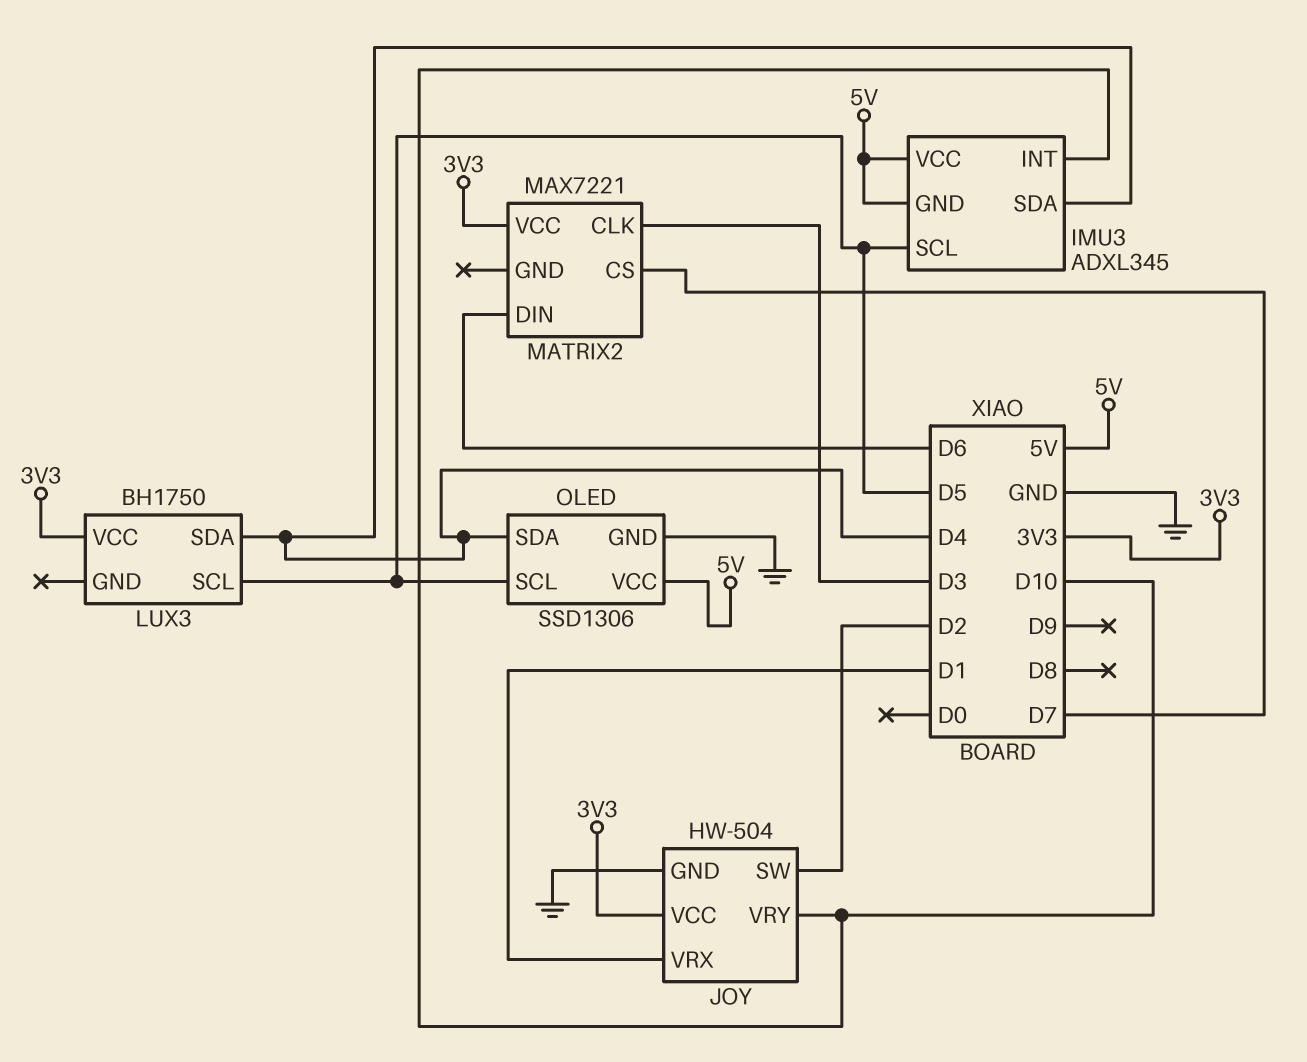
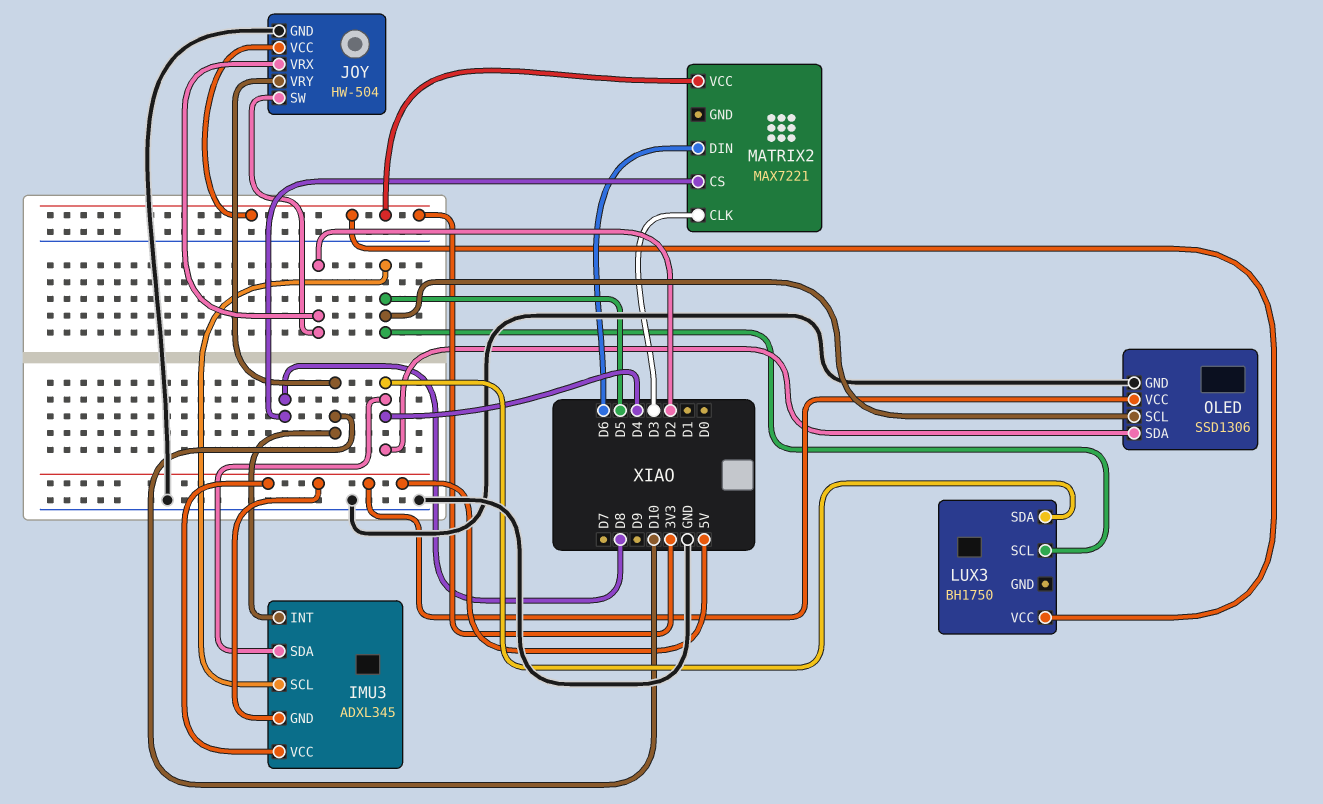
JOY pin VRX: D1 -> D2
MATRIX2 pin CS: D7 -> D8

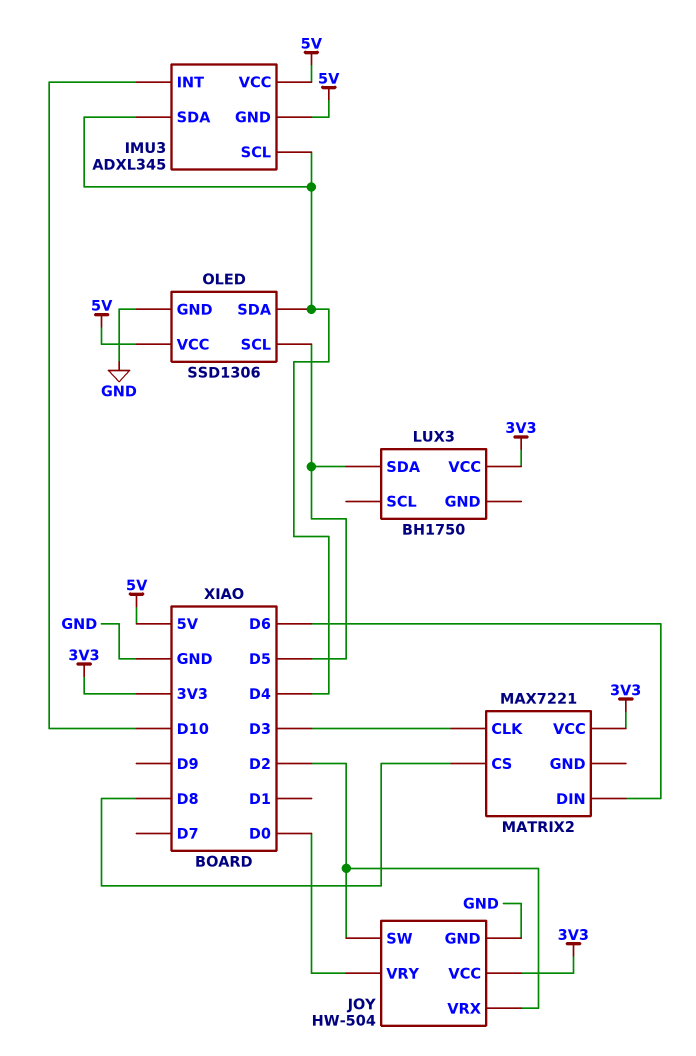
IMU3 pin SCL: D5 -> D4
JOY pin VRY: D10 -> D0
LUX3 pin SCL: D5 -> none
LUX3 pin SDA: D4 -> D5

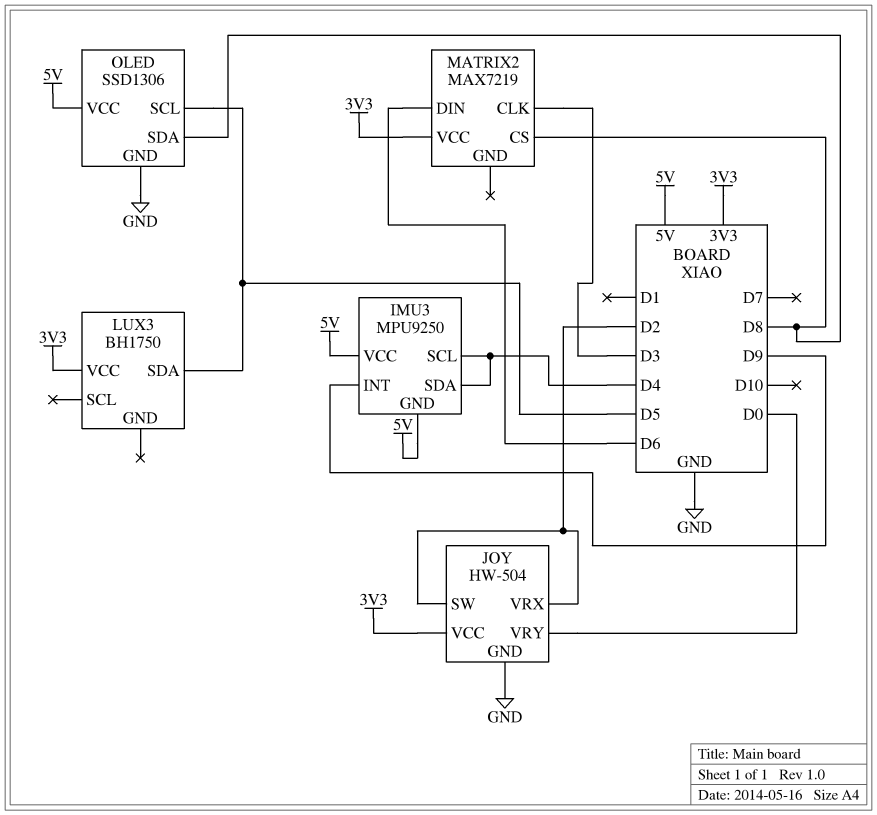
IMU3: ADXL345 -> MPU9250
IMU3 pin INT: D10 -> D9
MATRIX2: MAX7221 -> MAX7219
OLED pin SDA: D4 -> D8

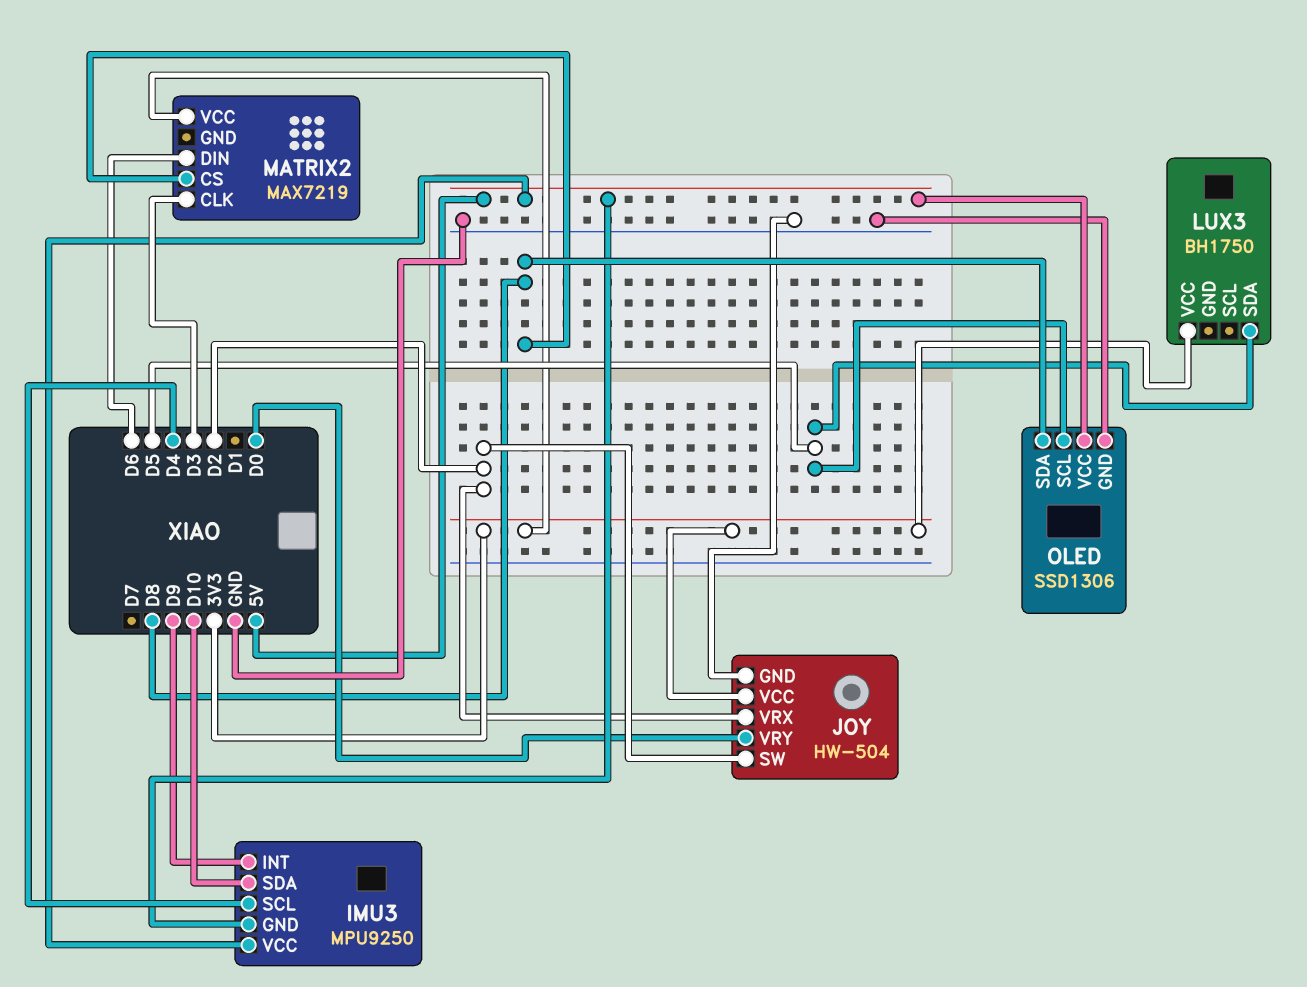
IMU3 pin SDA: D4 -> D10

